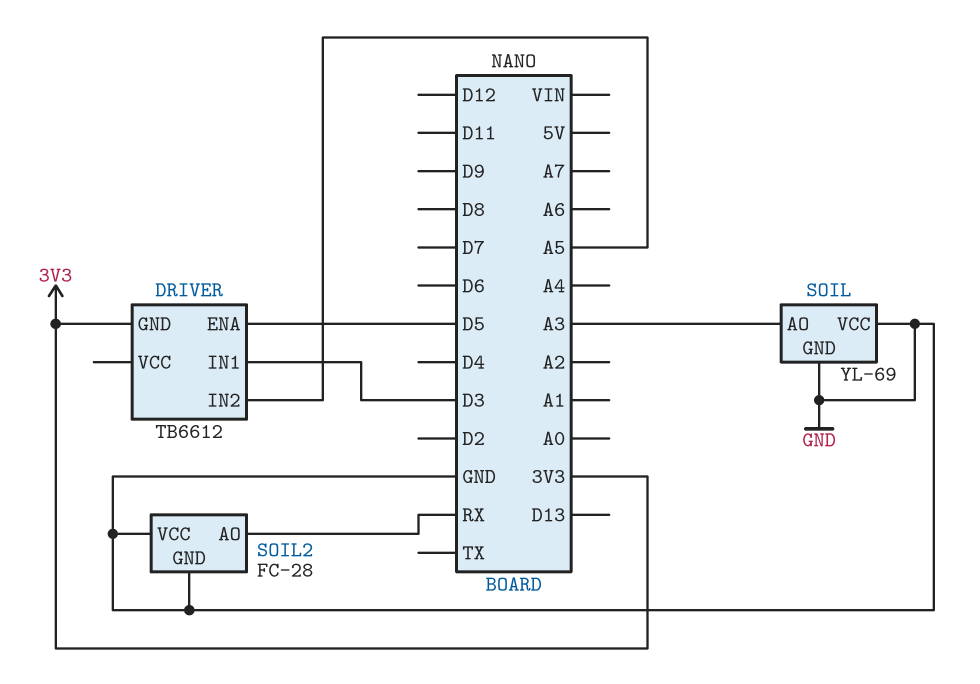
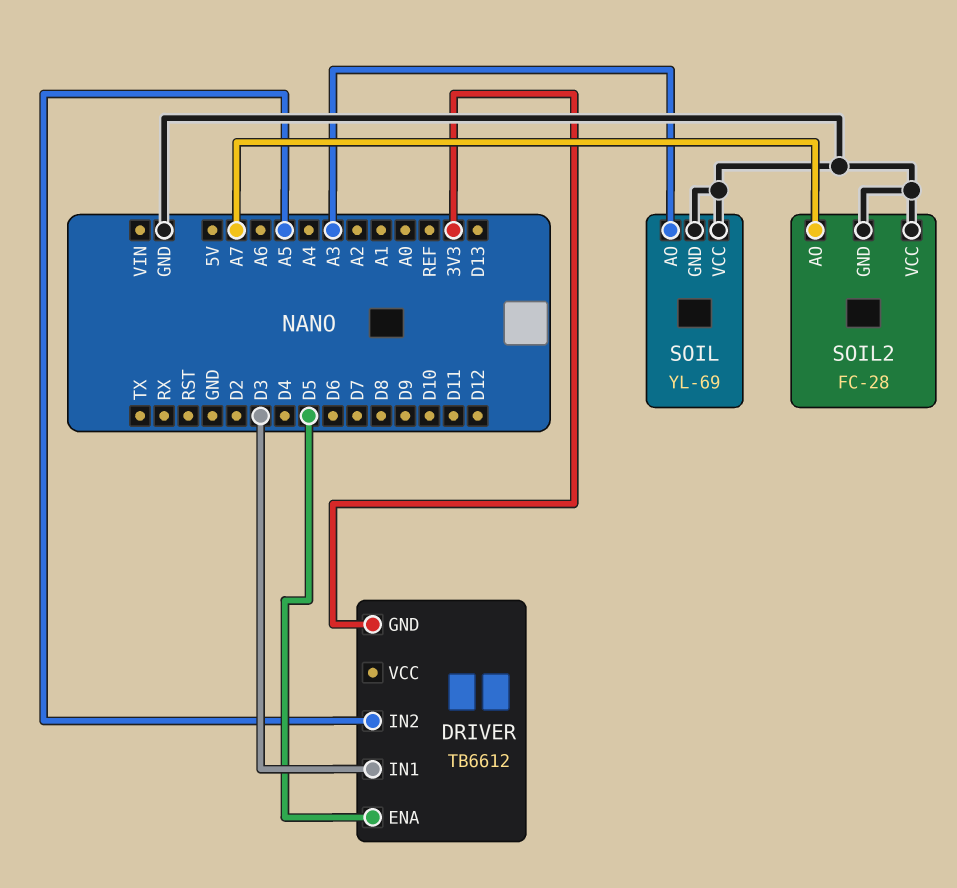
SOIL2 pin AO: RX -> A7

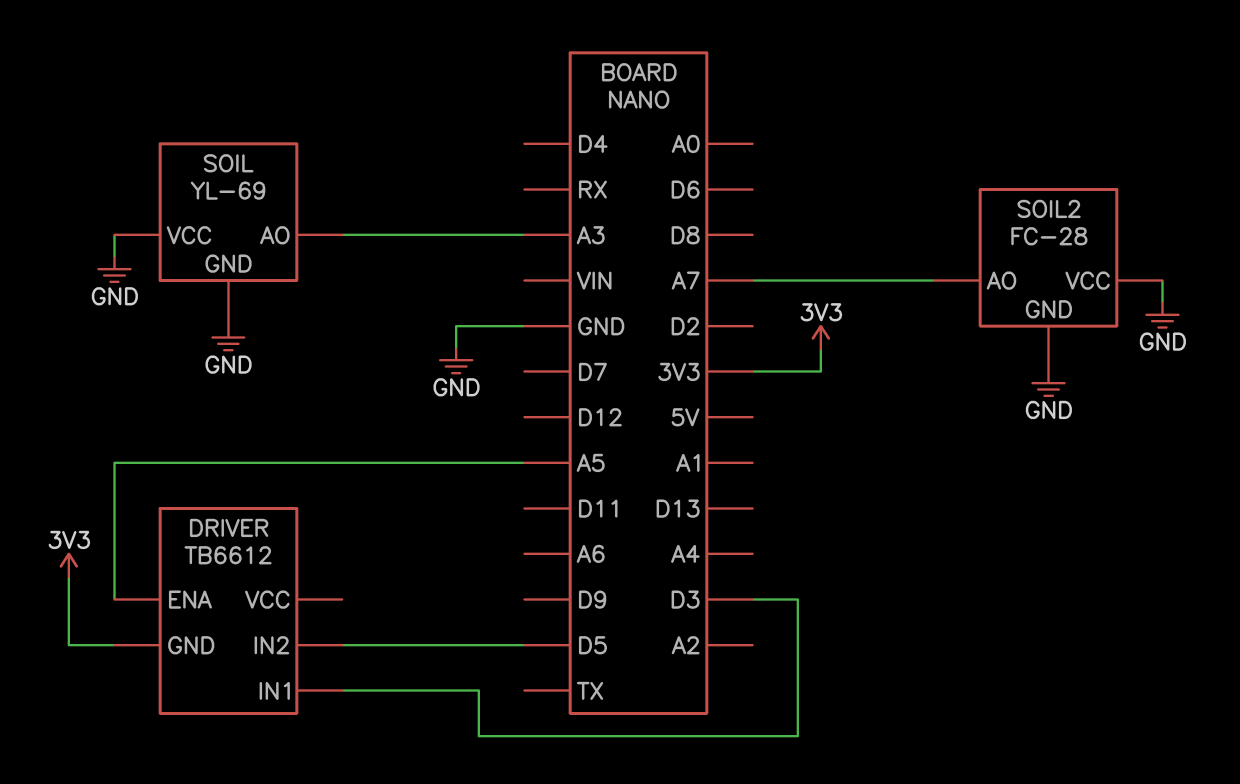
DRIVER pin ENA: D5 -> A5
DRIVER pin IN2: A5 -> D5

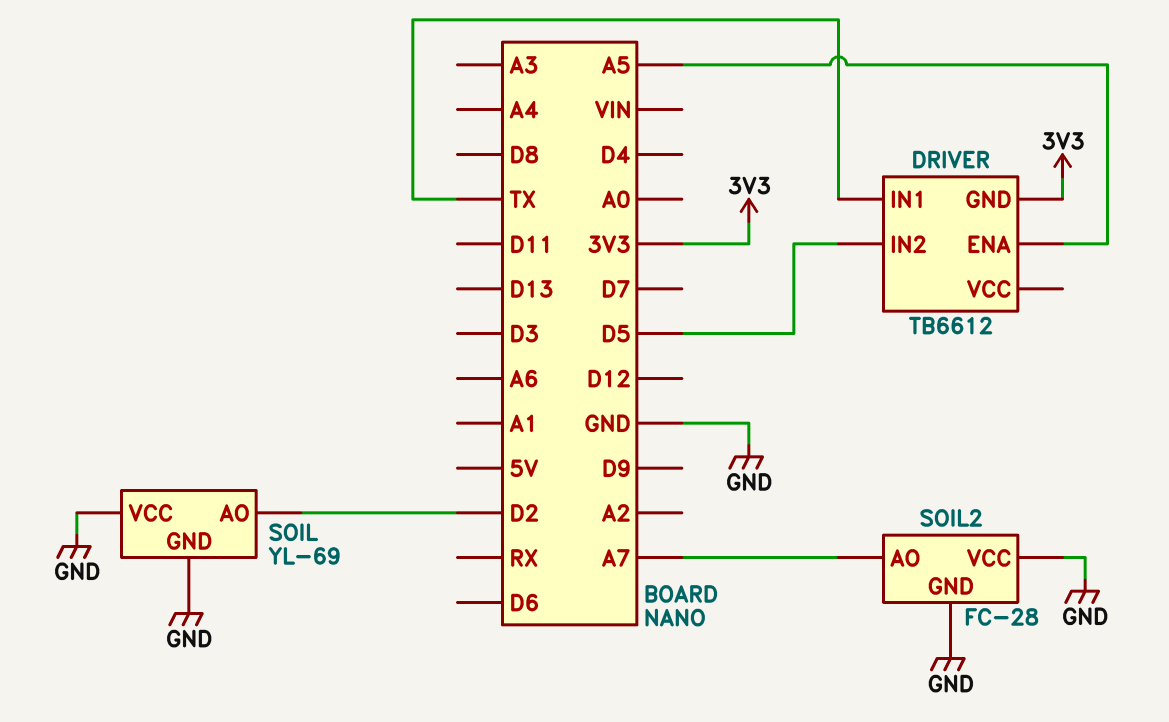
DRIVER pin IN1: D3 -> TX
SOIL pin AO: A3 -> D2

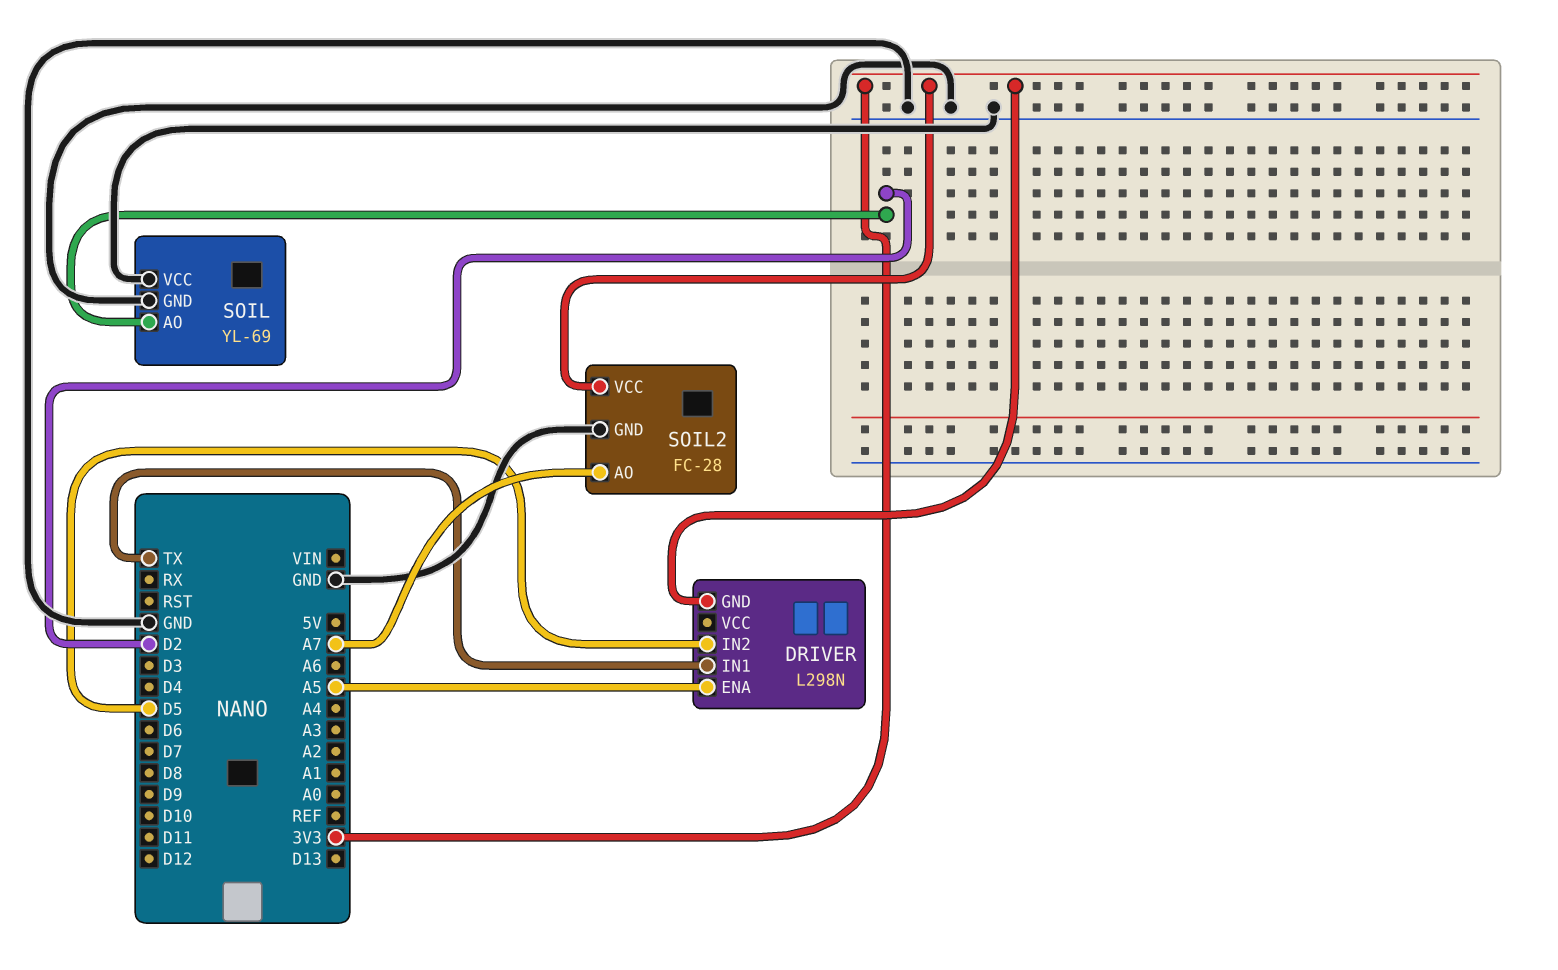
DRIVER: TB6612 -> L298N
SOIL2 pin VCC: GND -> 3V3

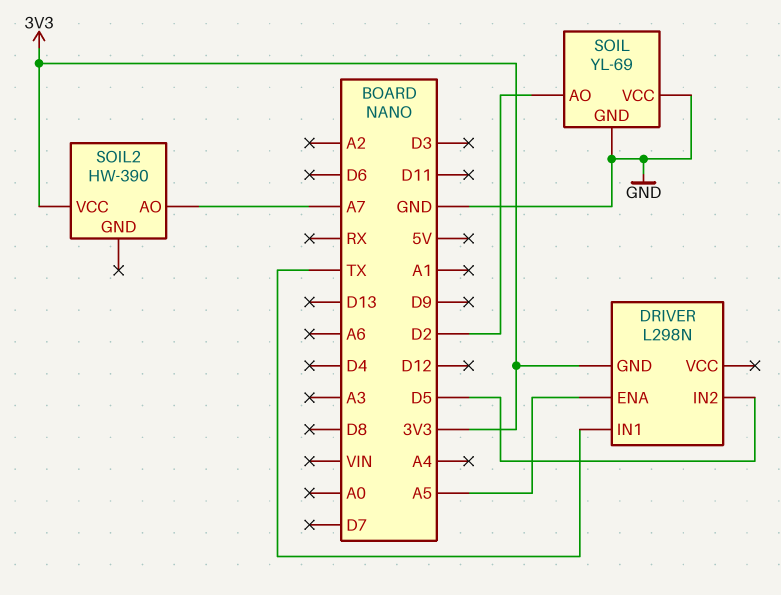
SOIL2: FC-28 -> HW-390
SOIL2 pin GND: GND -> none

